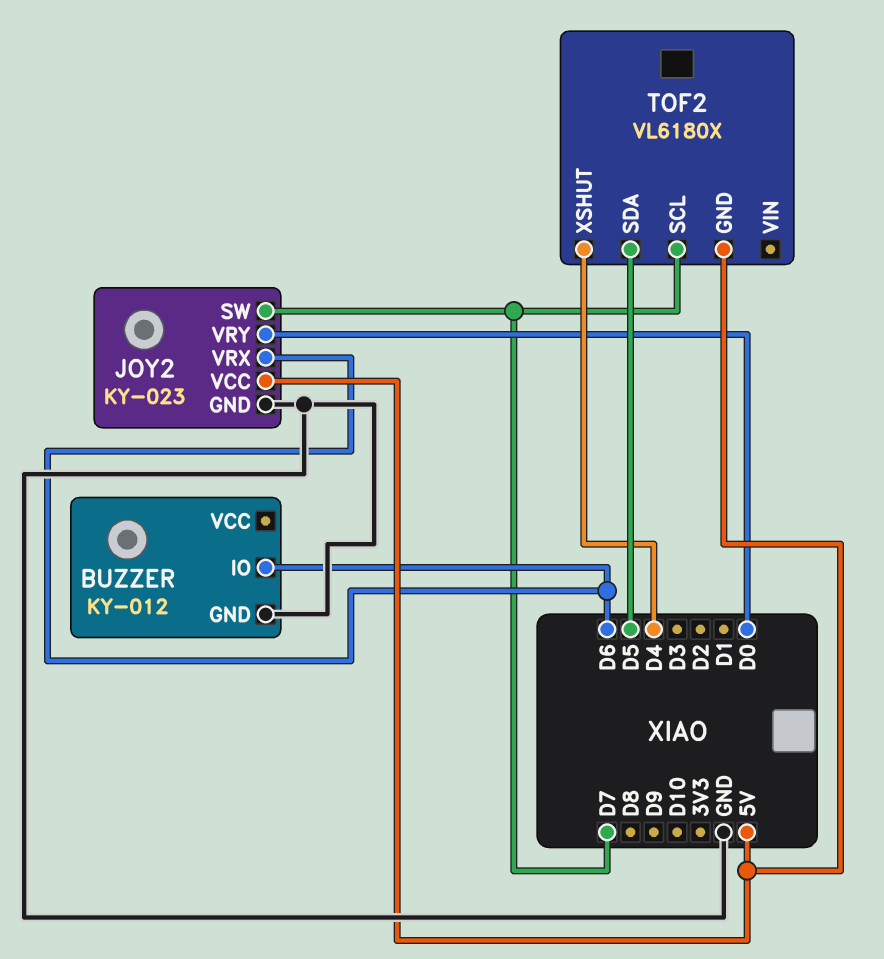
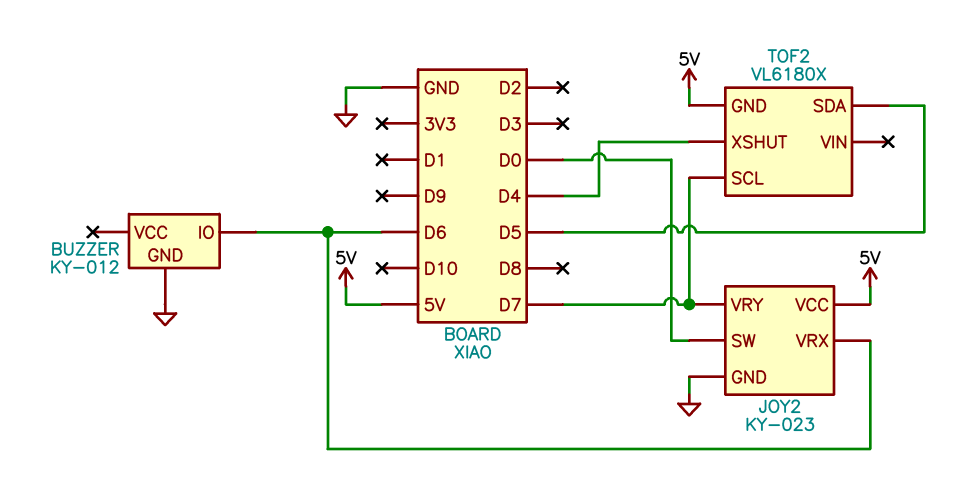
JOY2 pin SW: D7 -> D0
JOY2 pin VRY: D0 -> D7

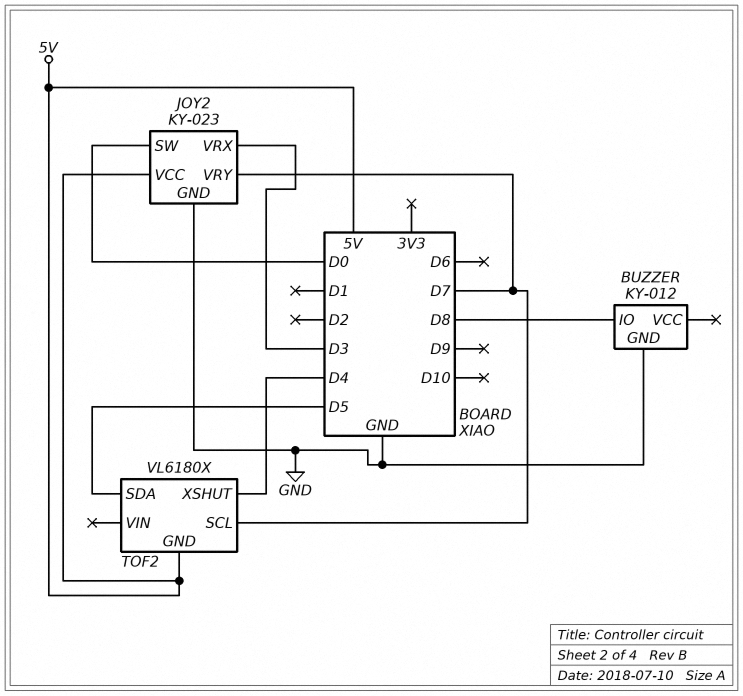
BUZZER pin IO: D6 -> D8
JOY2 pin VRX: D6 -> D3

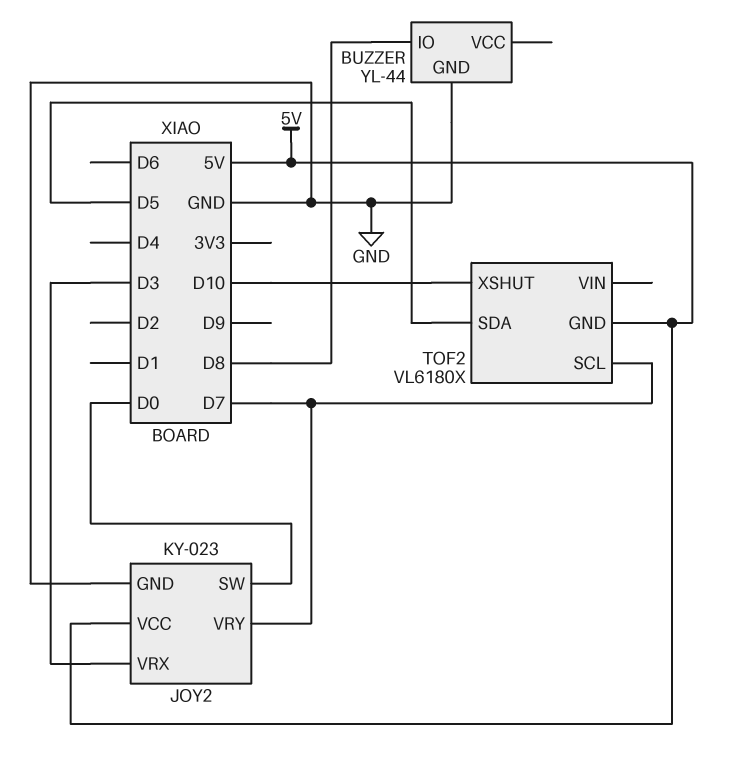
BUZZER: KY-012 -> YL-44
TOF2 pin XSHUT: D4 -> D10

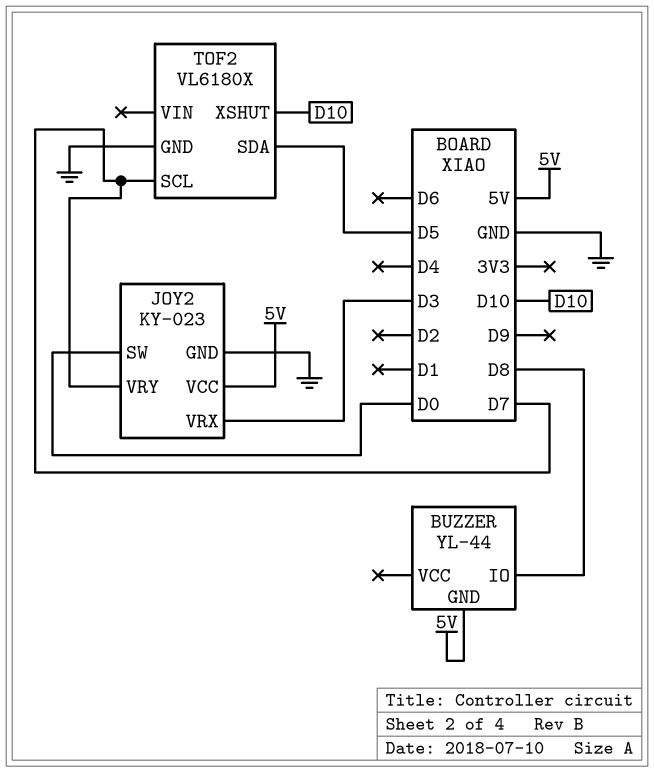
BUZZER pin GND: GND -> 5V
TOF2 pin GND: 5V -> GND

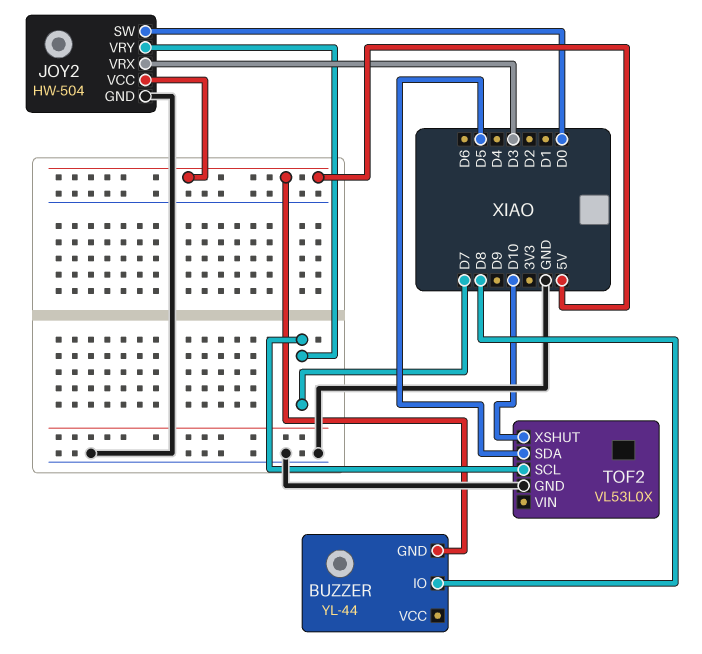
JOY2: KY-023 -> HW-504
TOF2: VL6180X -> VL53L0X

